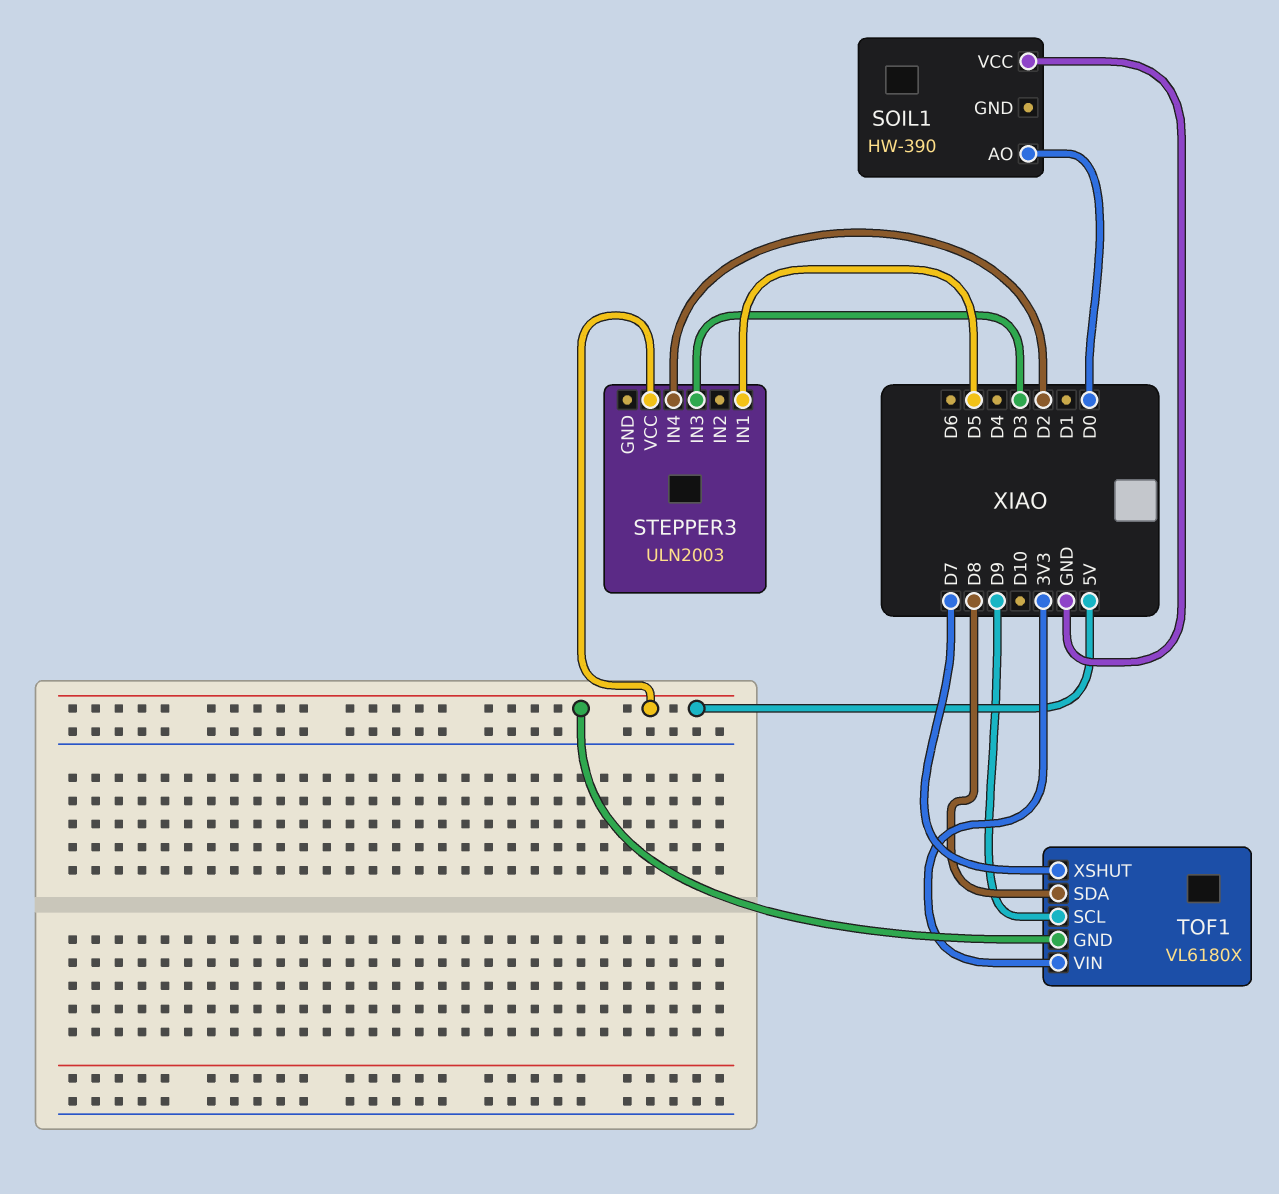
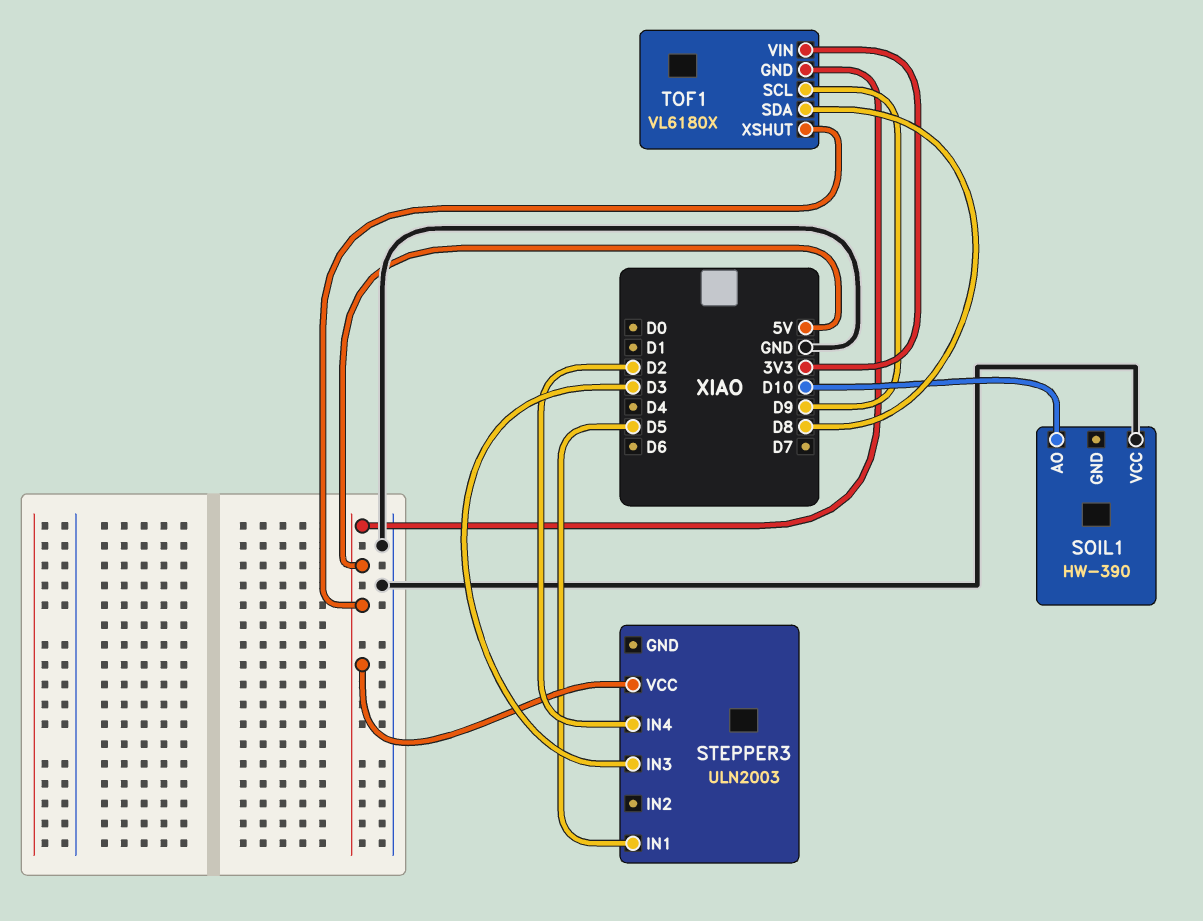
SOIL1 pin AO: D0 -> D10
TOF1 pin XSHUT: D7 -> 5V

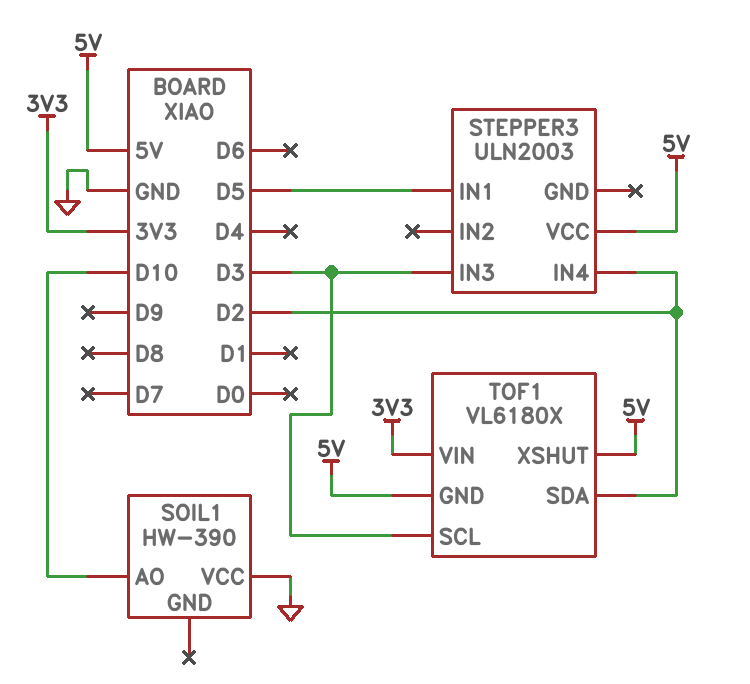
TOF1 pin SCL: D9 -> D3
TOF1 pin SDA: D8 -> D2

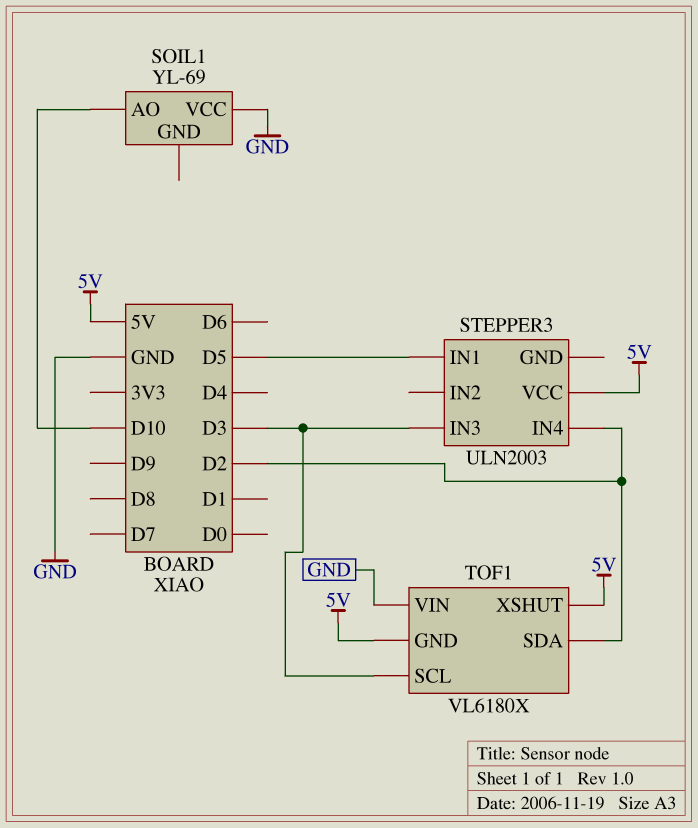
SOIL1: HW-390 -> YL-69
TOF1 pin VIN: 3V3 -> GND

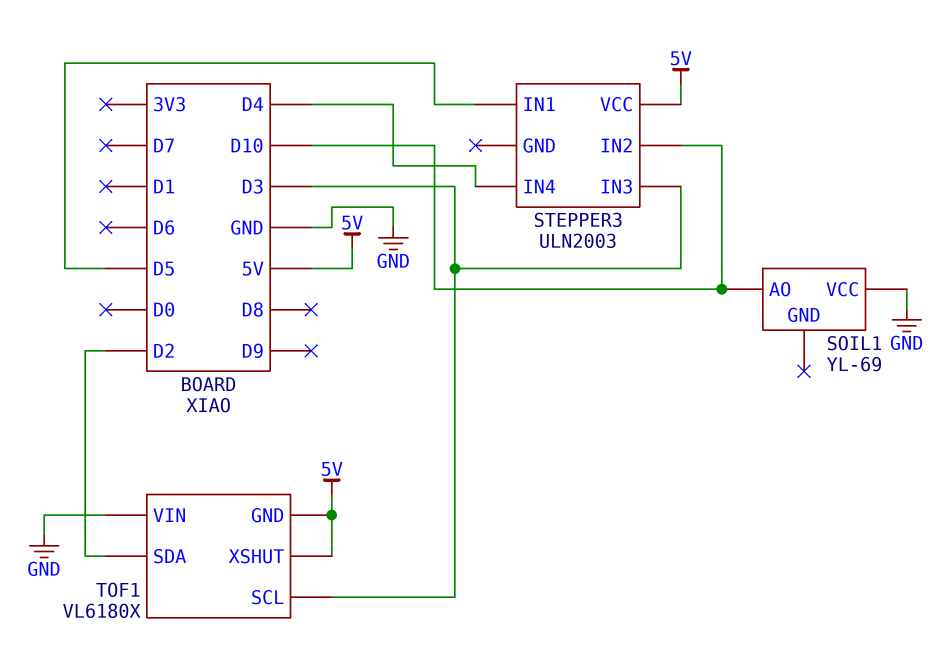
STEPPER3 pin IN2: none -> D10
STEPPER3 pin IN4: D2 -> D4

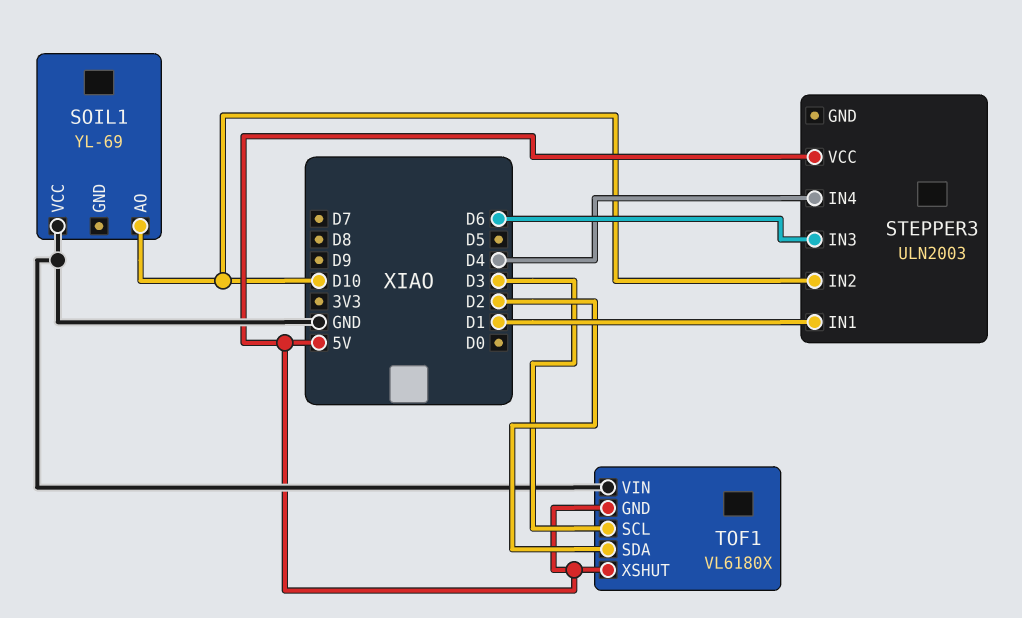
STEPPER3 pin IN1: D5 -> D1
STEPPER3 pin IN3: D3 -> D6

